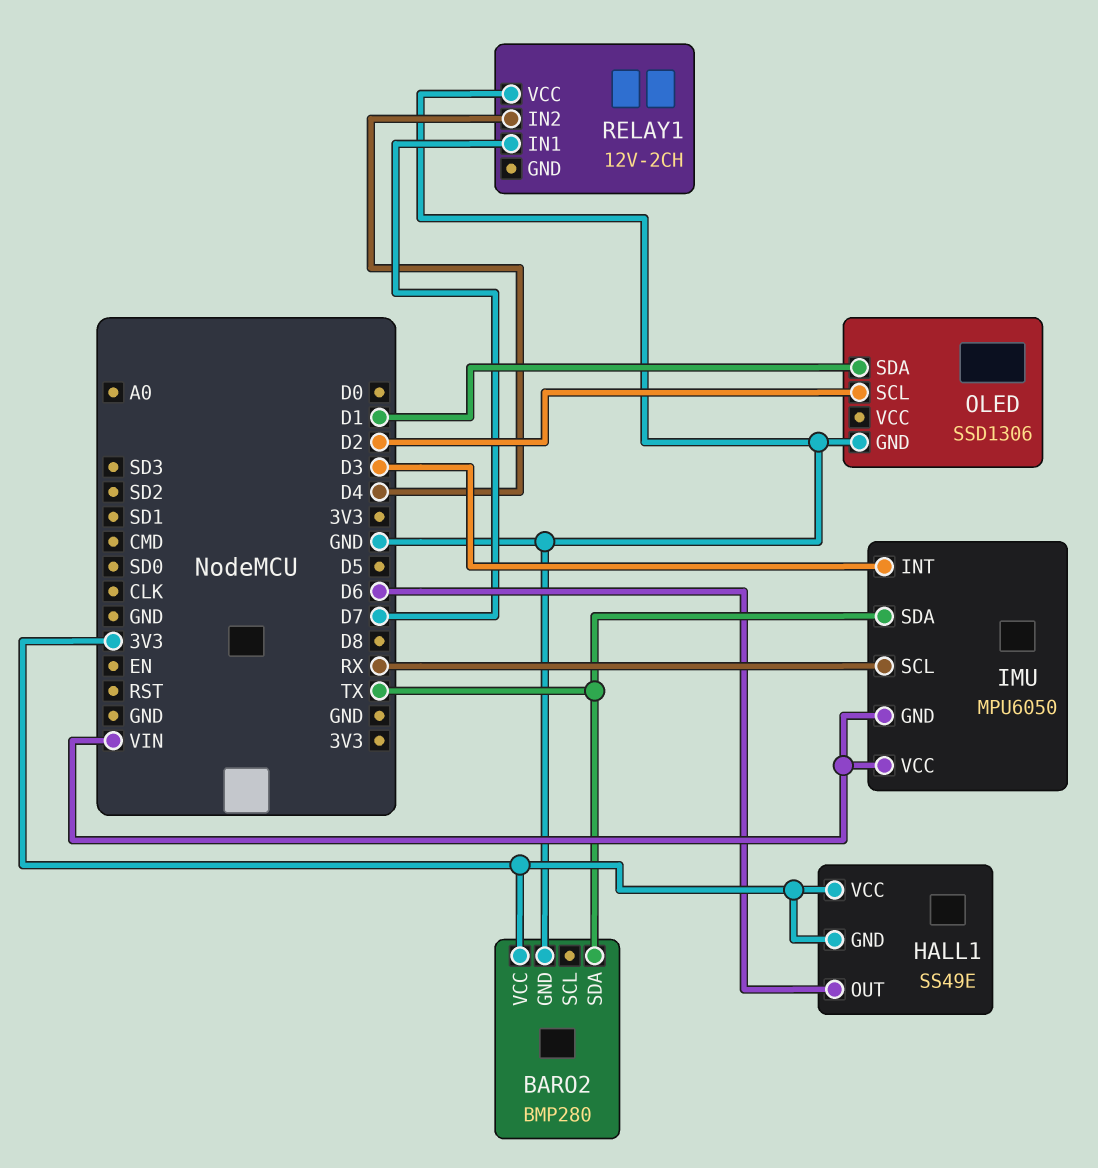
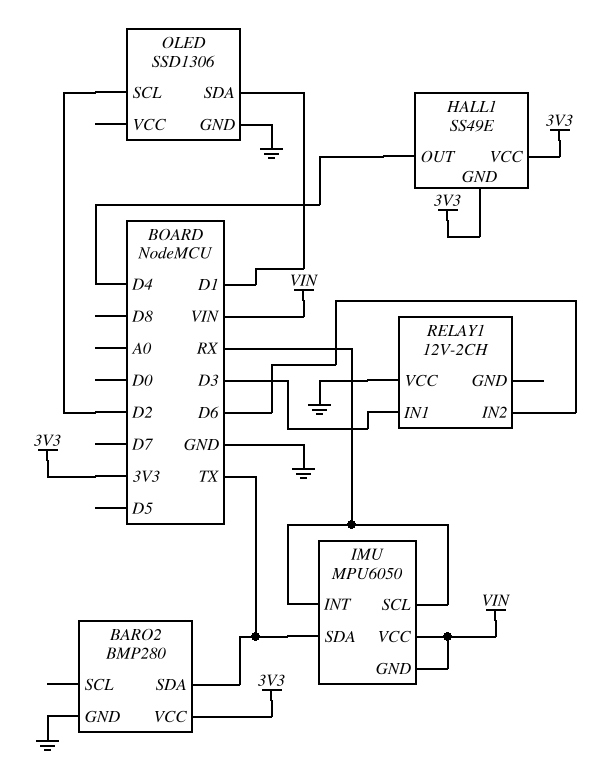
HALL1 pin OUT: D6 -> D4
IMU pin INT: D3 -> RX
RELAY1 pin IN1: D7 -> D3
RELAY1 pin IN2: D4 -> D6

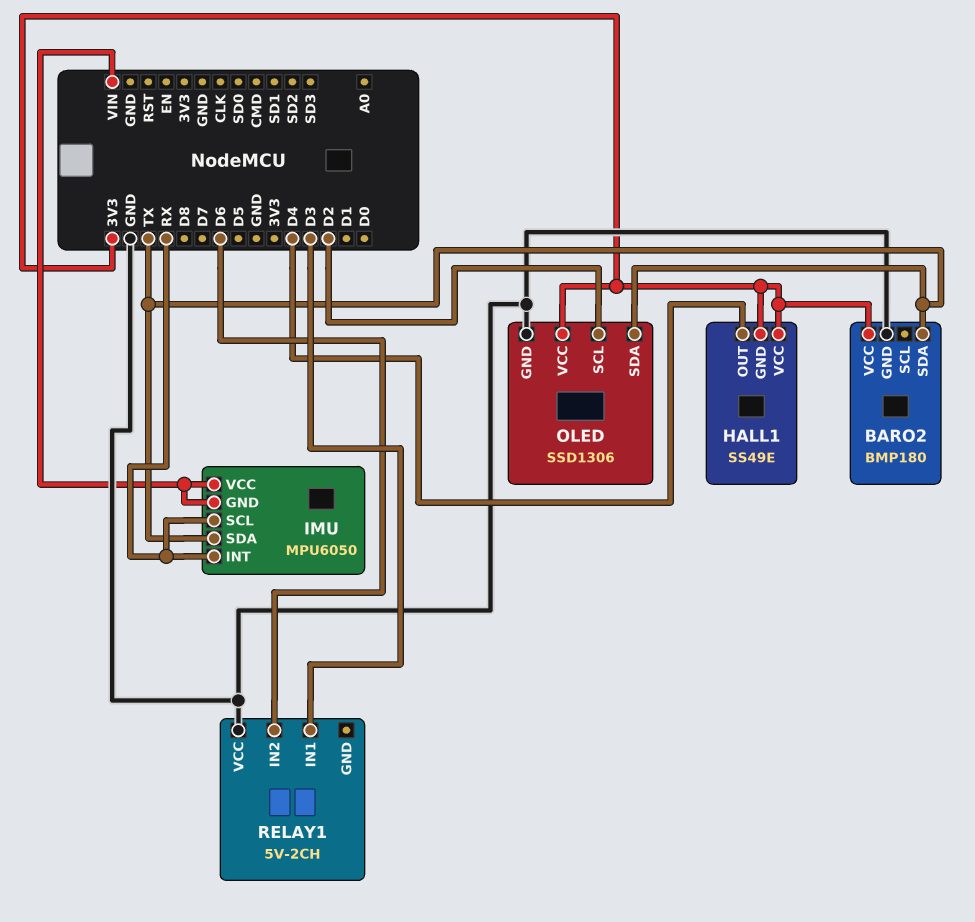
BARO2: BMP280 -> BMP180
OLED pin SDA: D1 -> TX
OLED pin VCC: none -> 3V3
RELAY1: 12V-2CH -> 5V-2CH

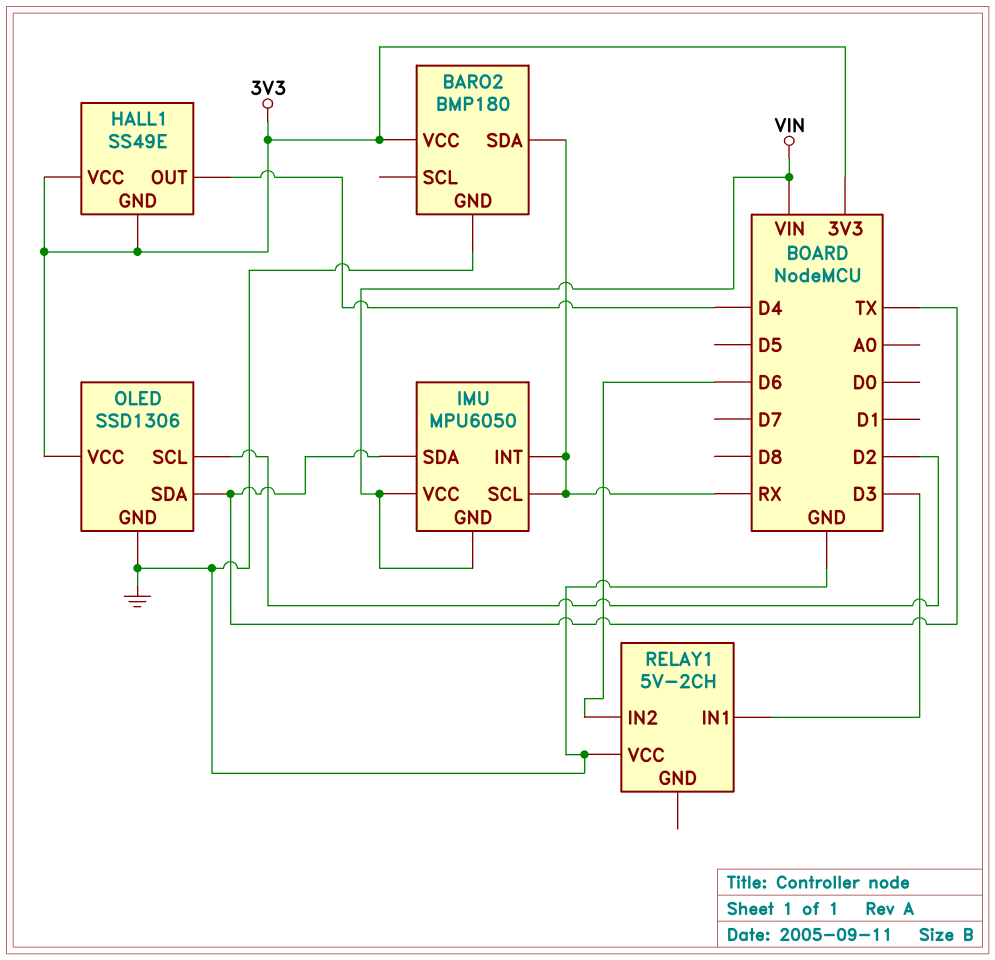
BARO2 pin SDA: TX -> RX

